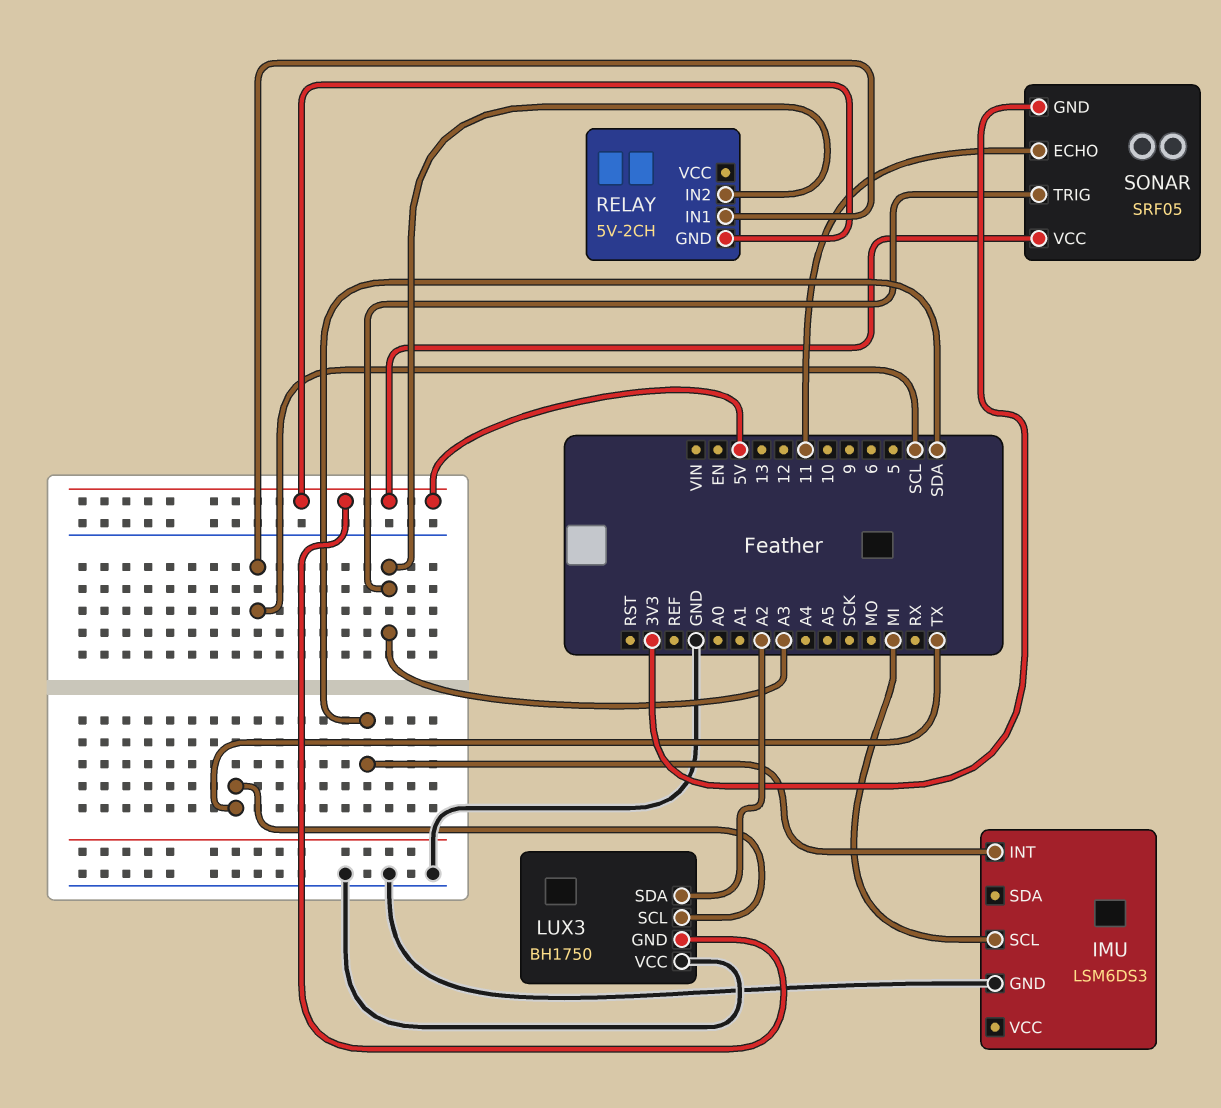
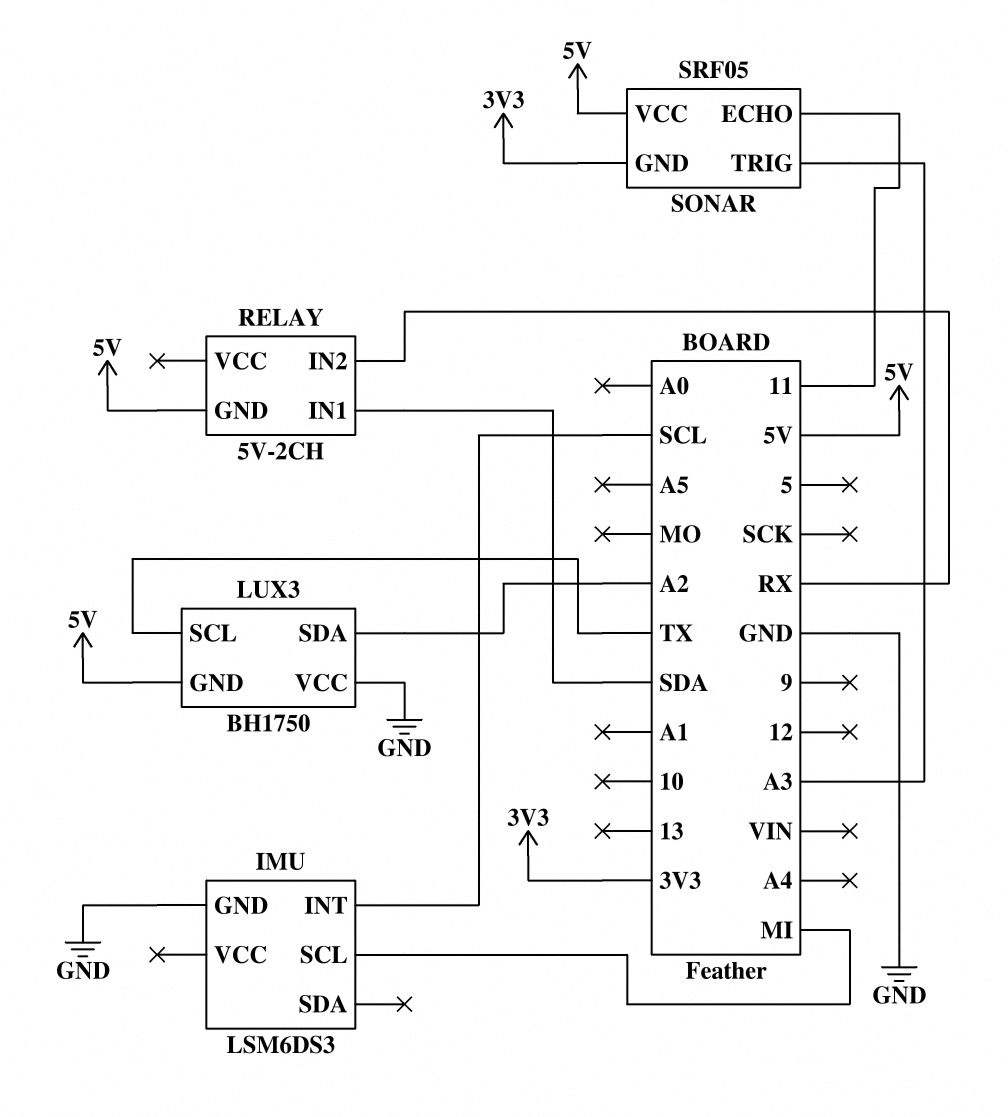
IMU pin INT: SDA -> SCL
RELAY pin IN1: SCL -> SDA
RELAY pin IN2: A3 -> RX

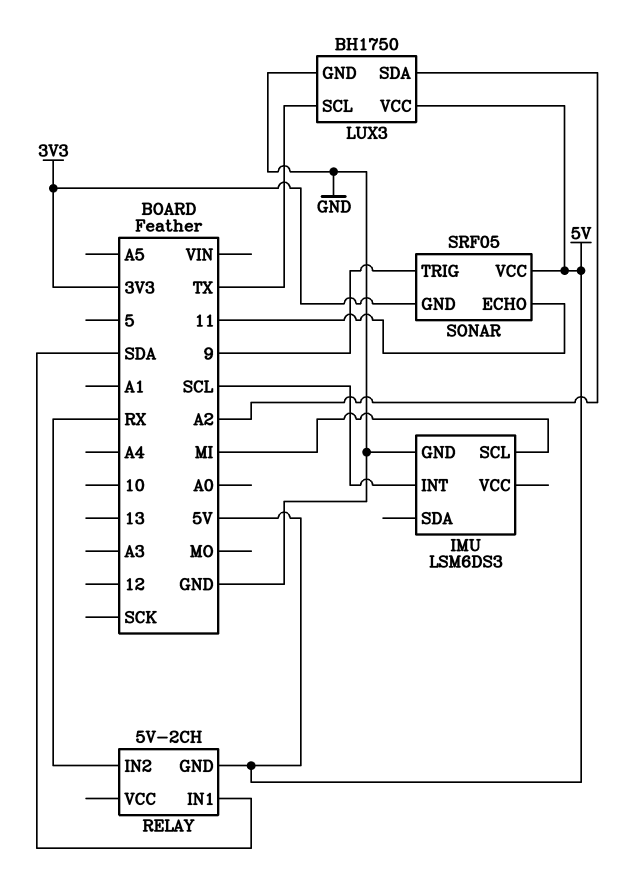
LUX3 pin GND: 5V -> GND
LUX3 pin VCC: GND -> 5V
SONAR pin TRIG: A3 -> 9

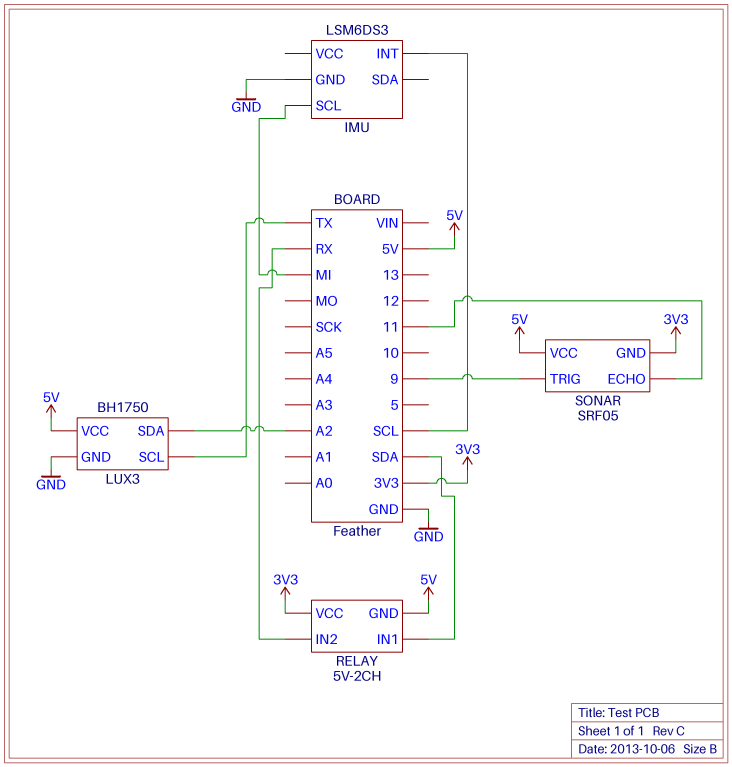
RELAY pin VCC: none -> 3V3

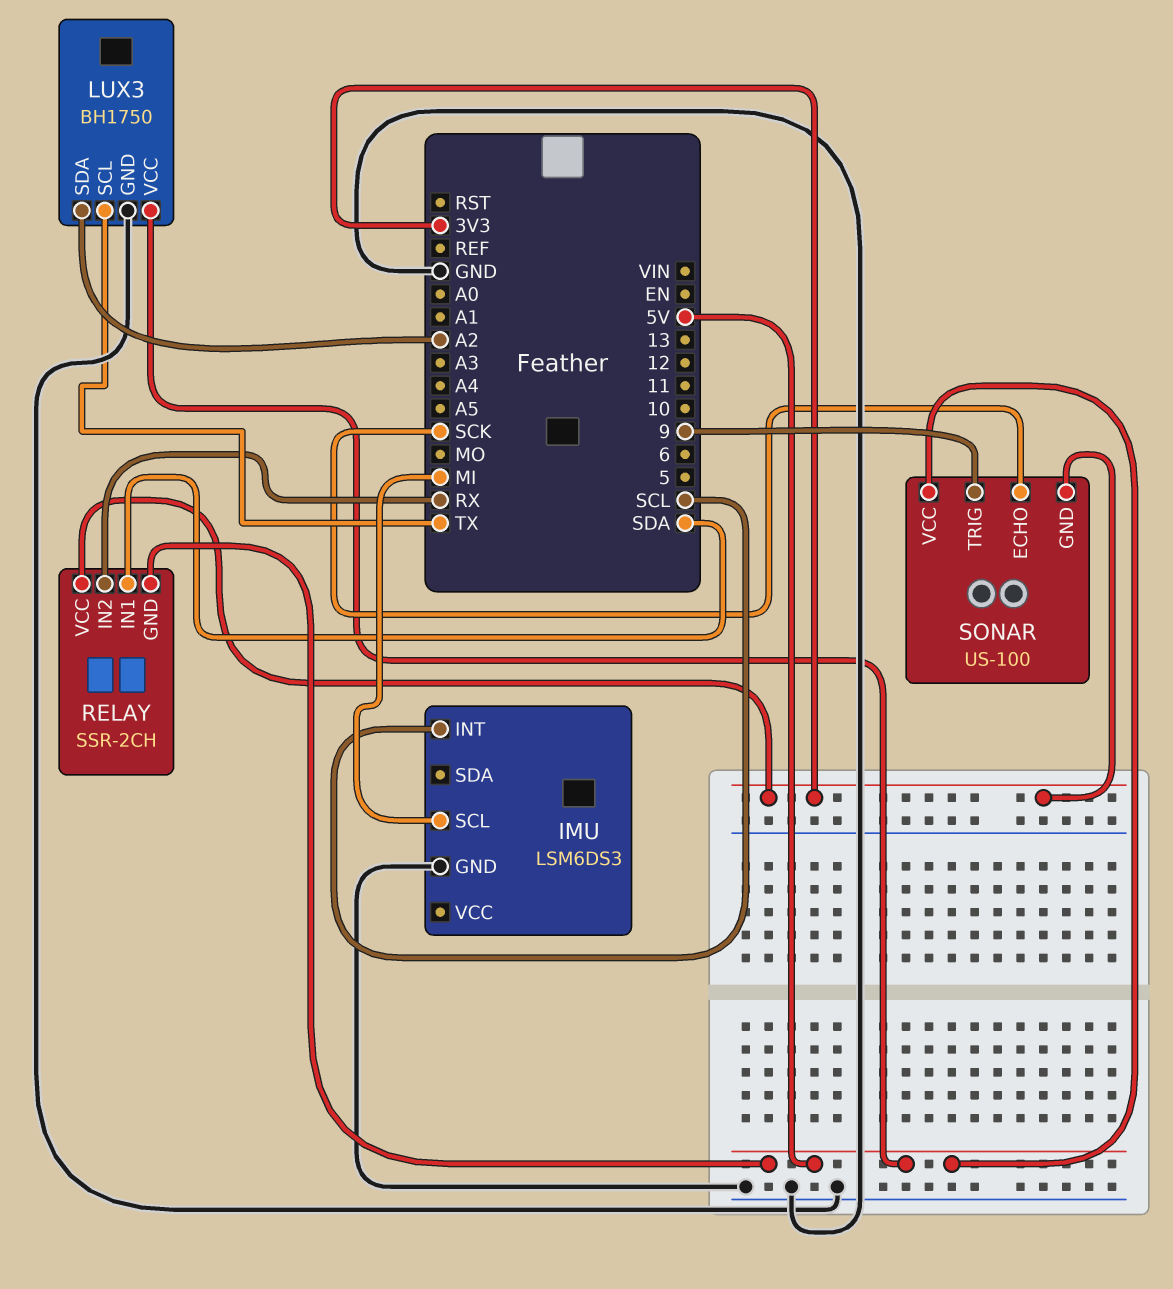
RELAY: 5V-2CH -> SSR-2CH
SONAR: SRF05 -> US-100
SONAR pin ECHO: 11 -> SCK

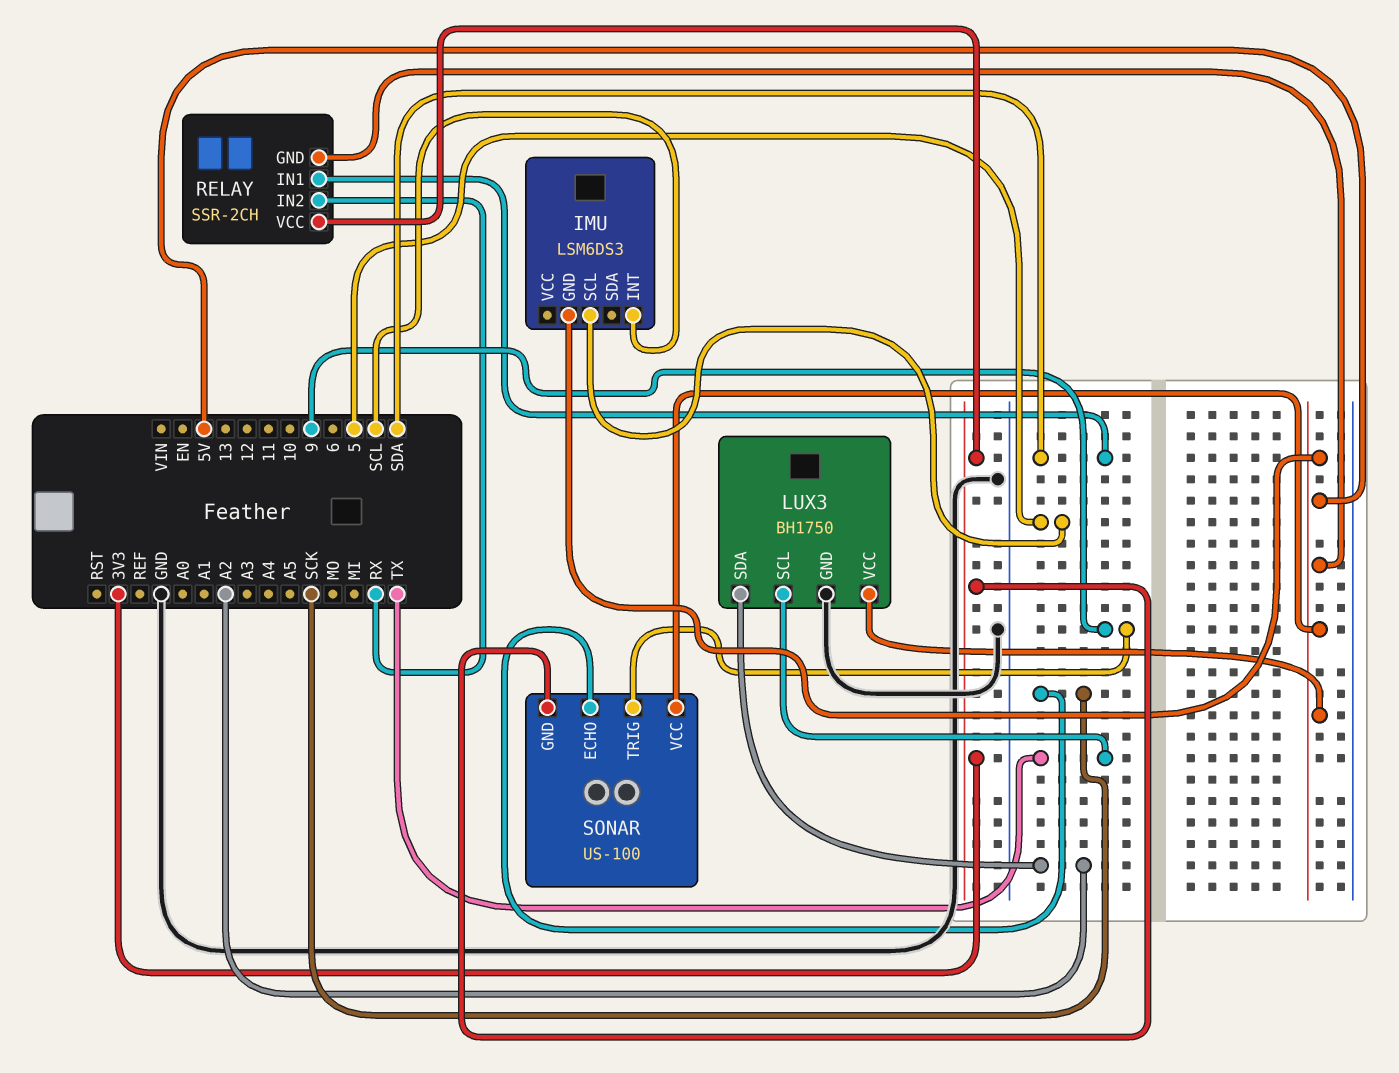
IMU pin GND: GND -> 5V
IMU pin SCL: MI -> 5

